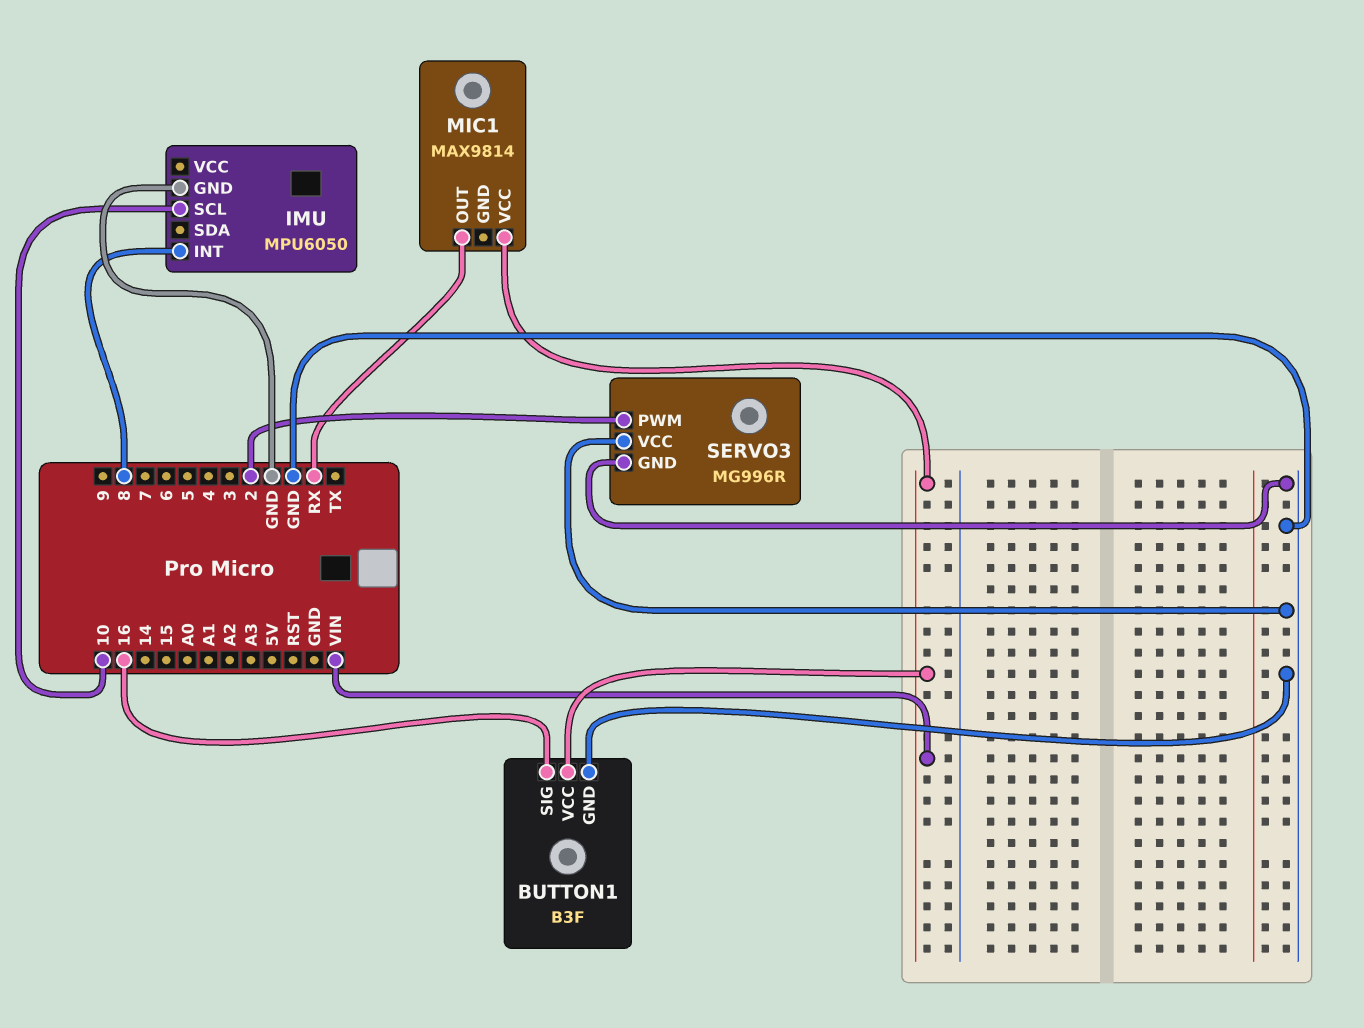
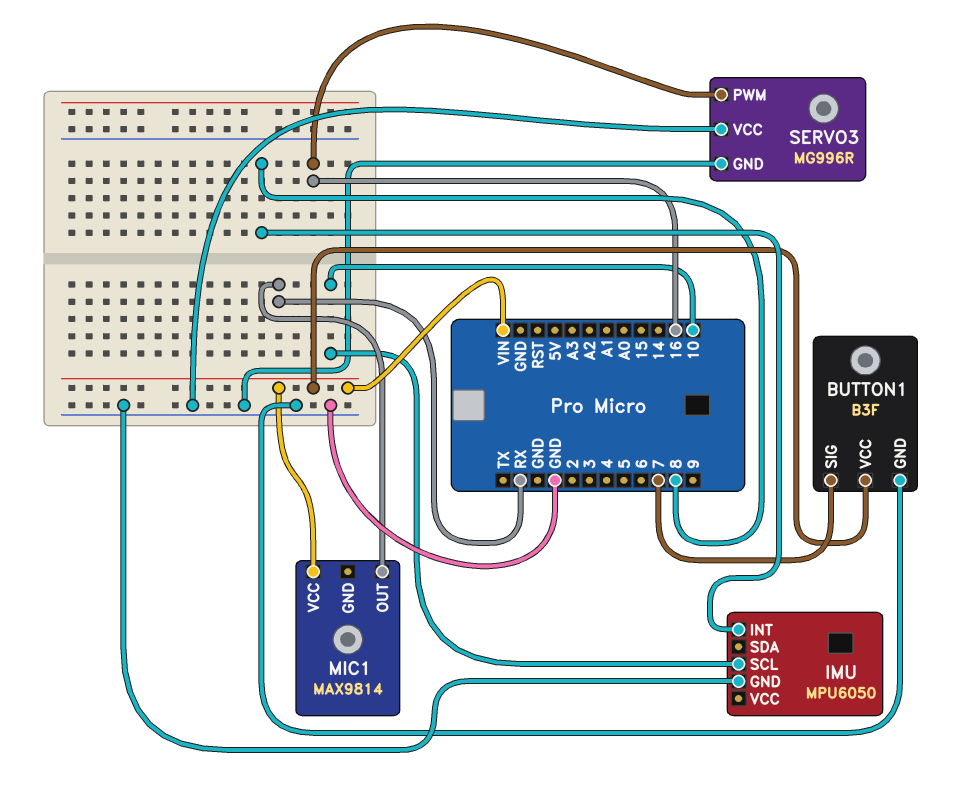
BUTTON1 pin SIG: 16 -> 7
SERVO3 pin PWM: 2 -> 16

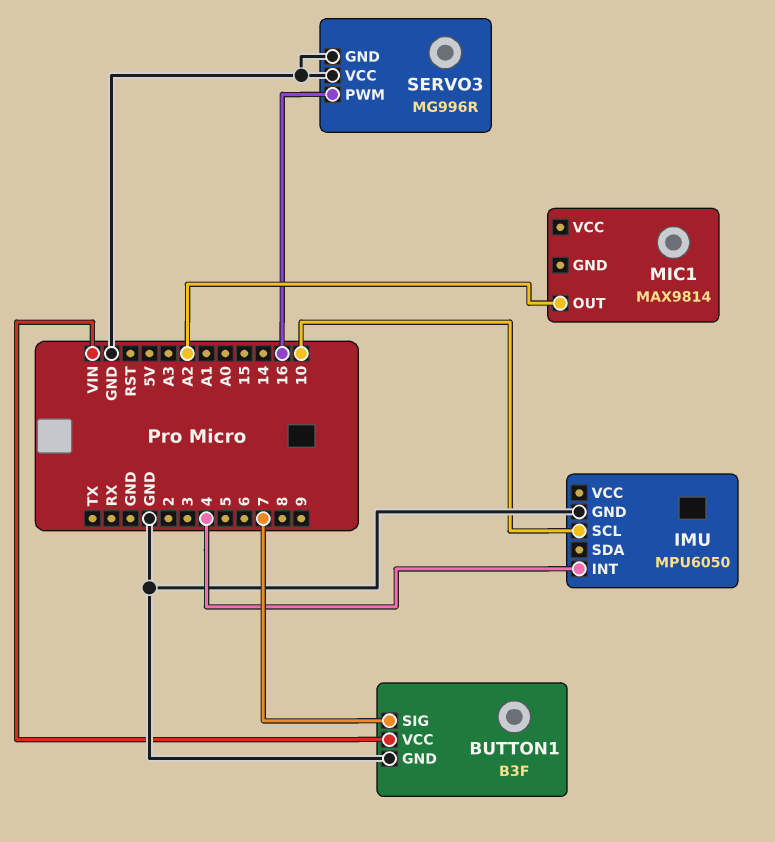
IMU pin INT: 8 -> 4
MIC1 pin OUT: RX -> A2
MIC1 pin VCC: VIN -> none

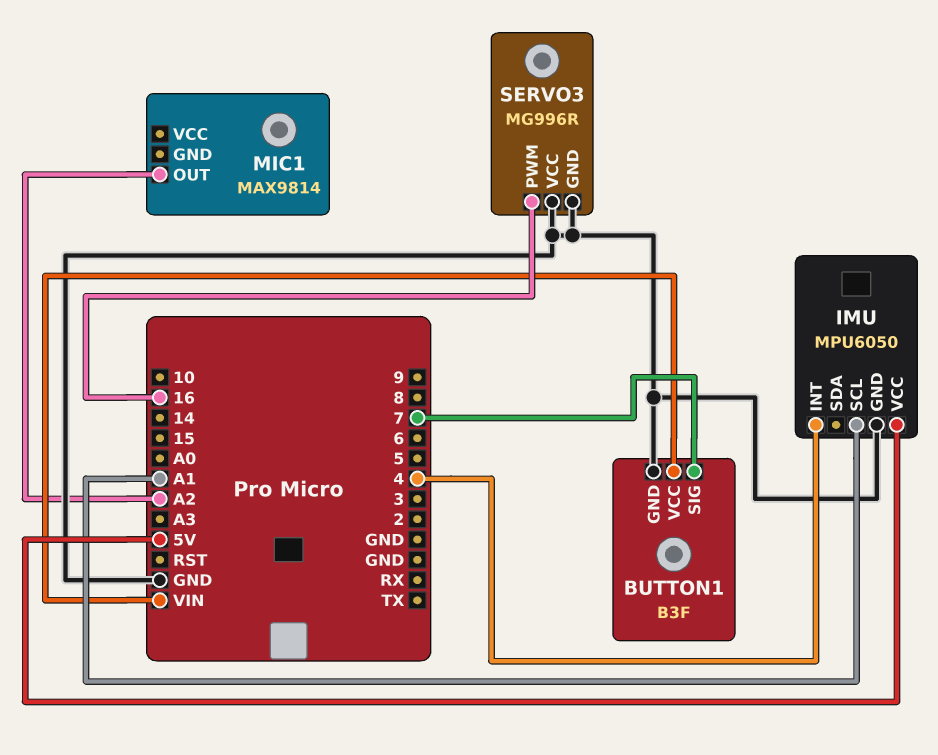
IMU pin SCL: 10 -> A1
IMU pin VCC: none -> 5V

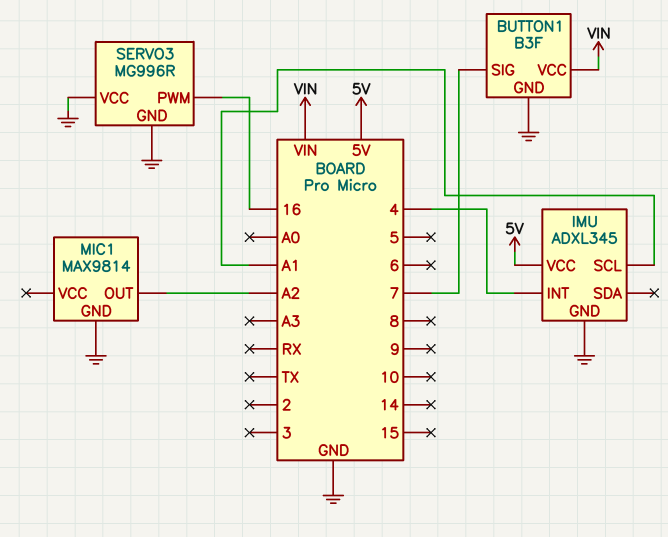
IMU: MPU6050 -> ADXL345
MIC1 pin GND: none -> GND

